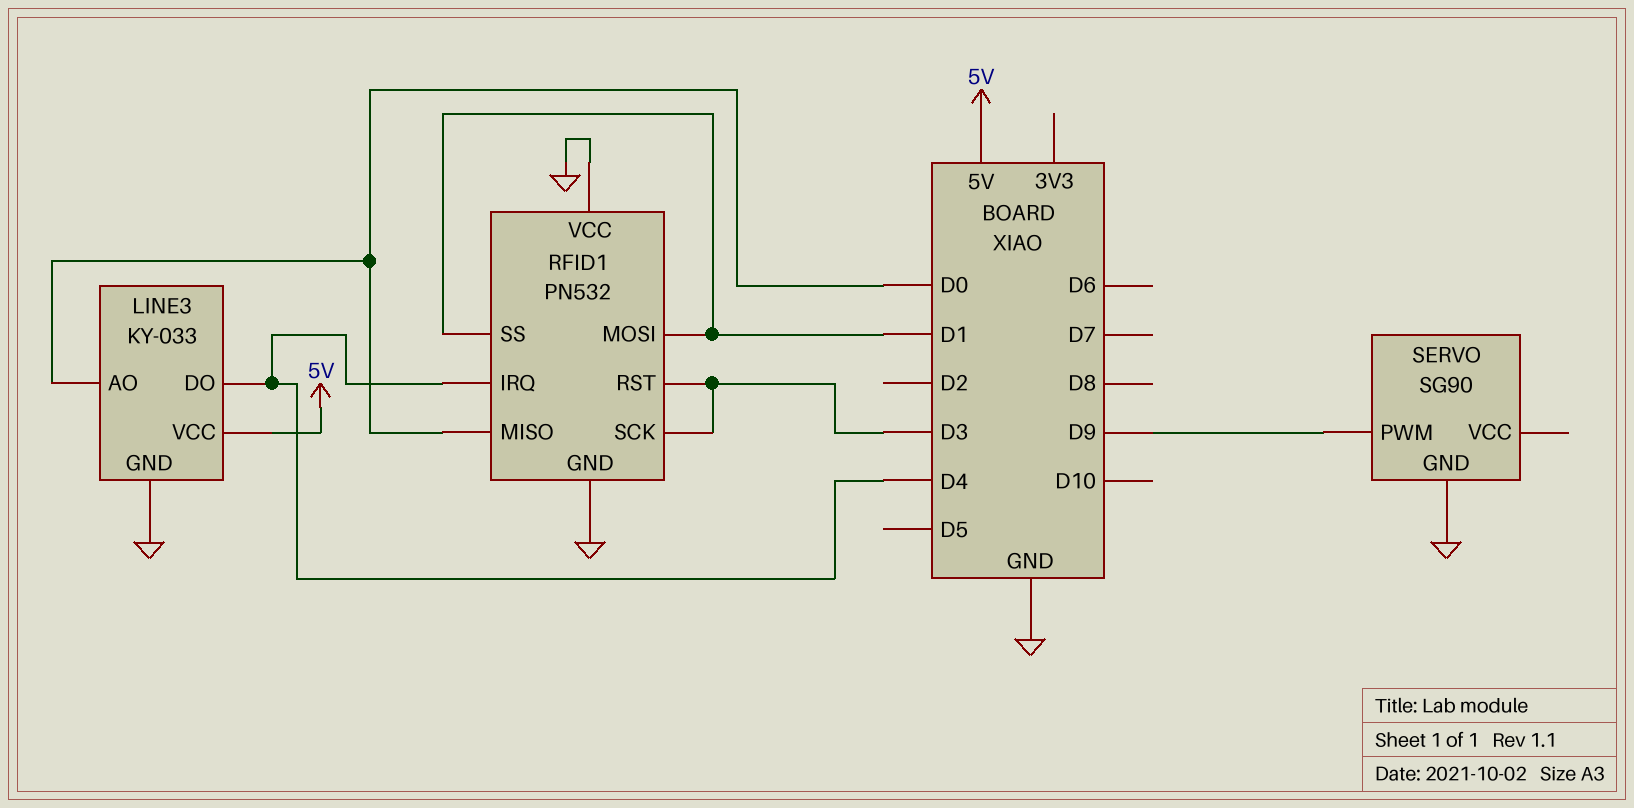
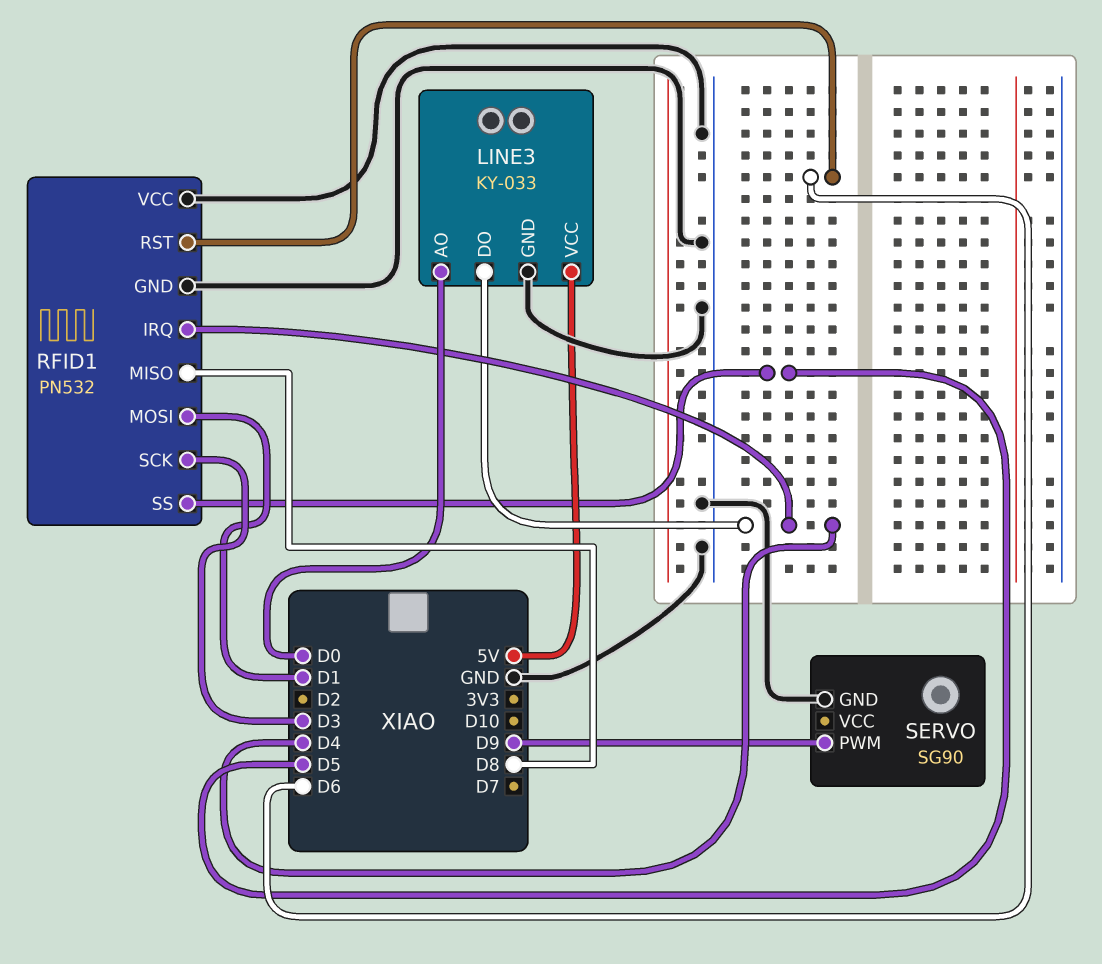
RFID1 pin MISO: D0 -> D8
RFID1 pin RST: D3 -> D6
RFID1 pin SS: D1 -> D5

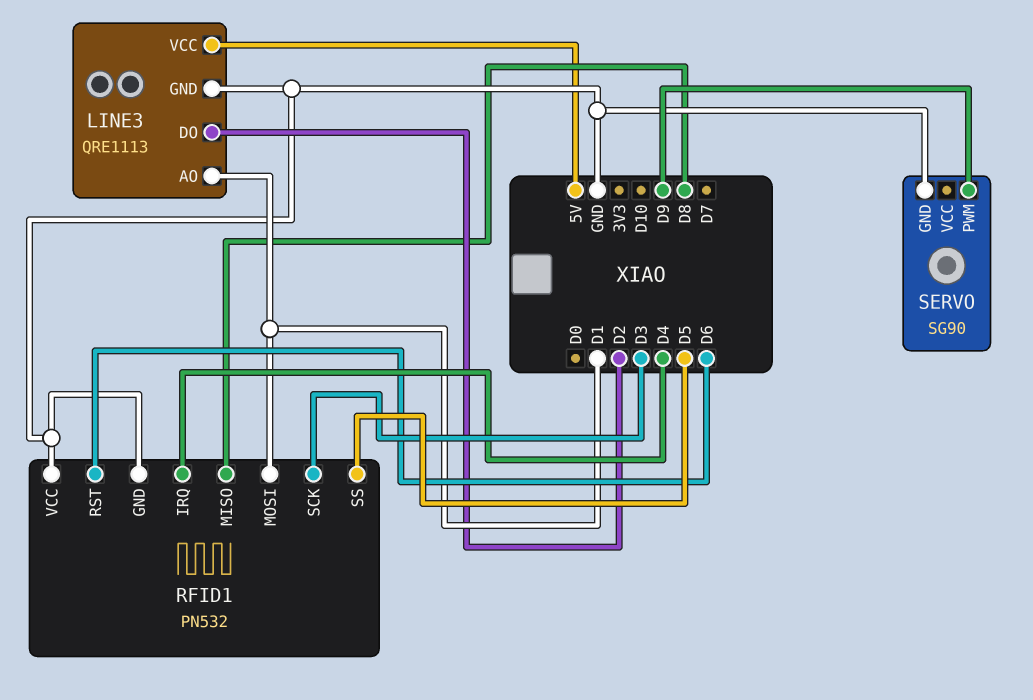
LINE3: KY-033 -> QRE1113
LINE3 pin AO: D0 -> D1
LINE3 pin DO: D4 -> D2

